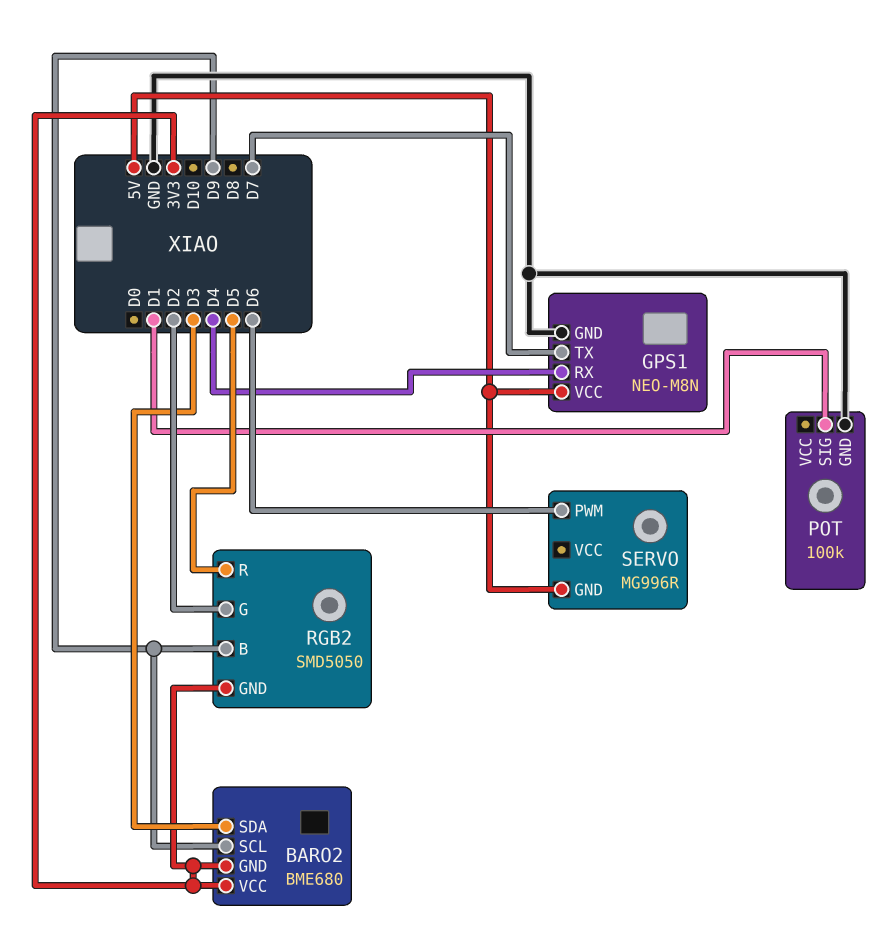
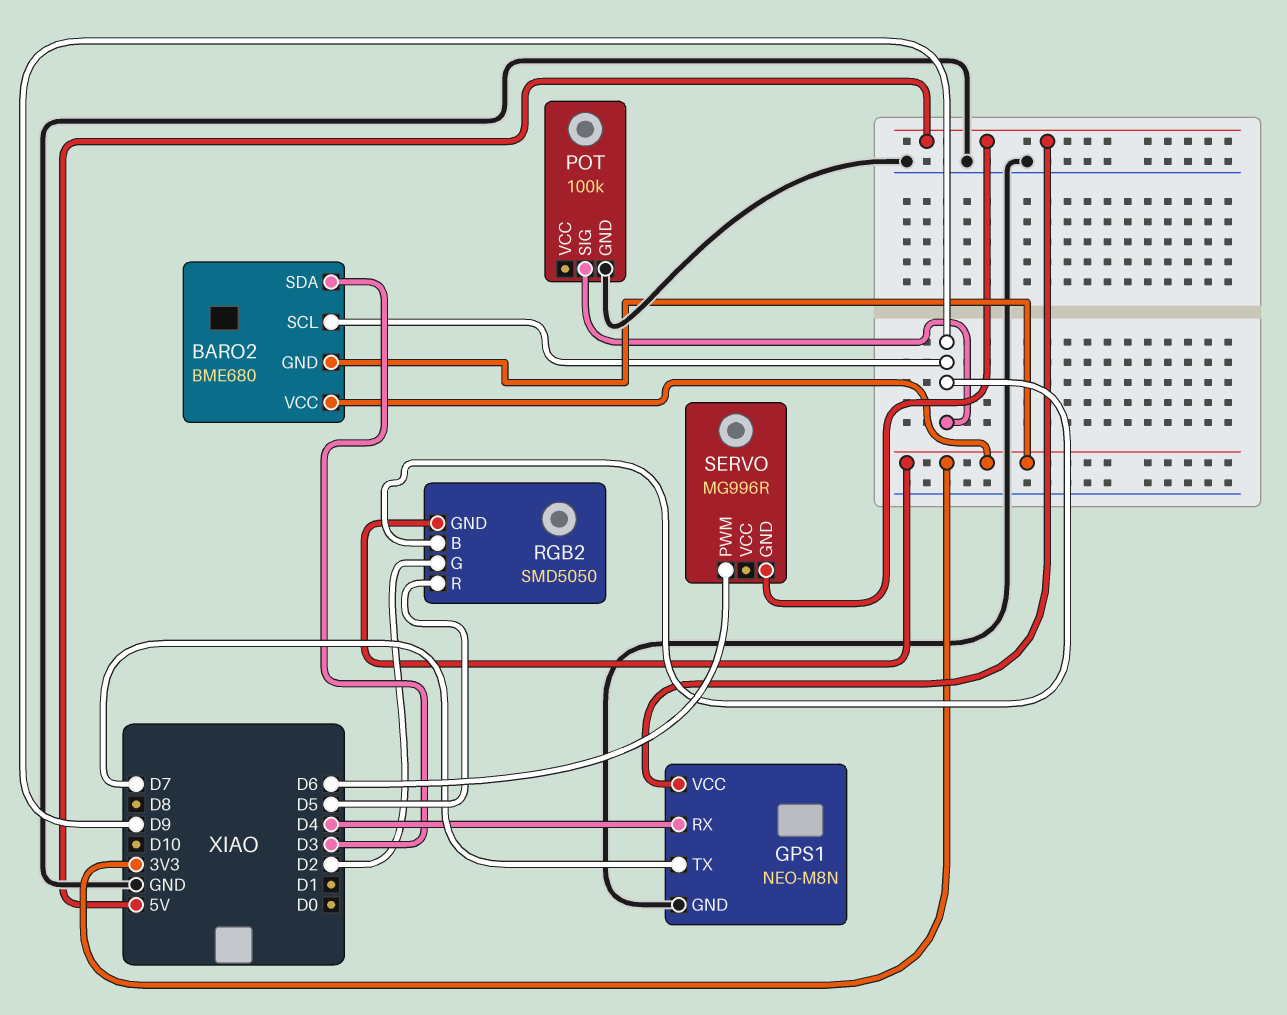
POT pin SIG: D1 -> D9

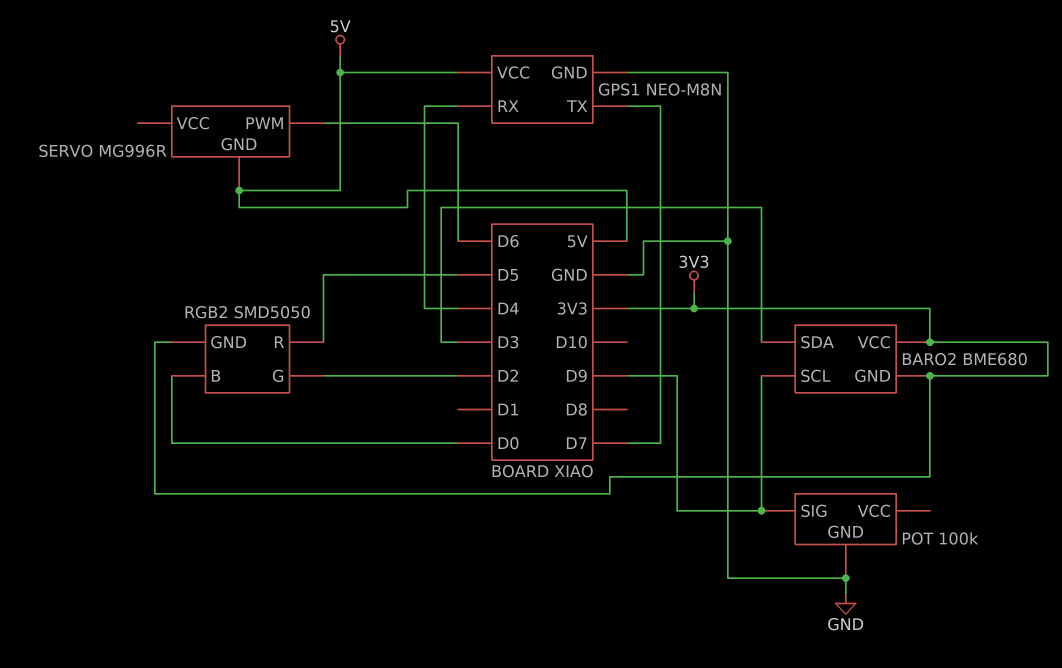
RGB2 pin B: D9 -> D0

